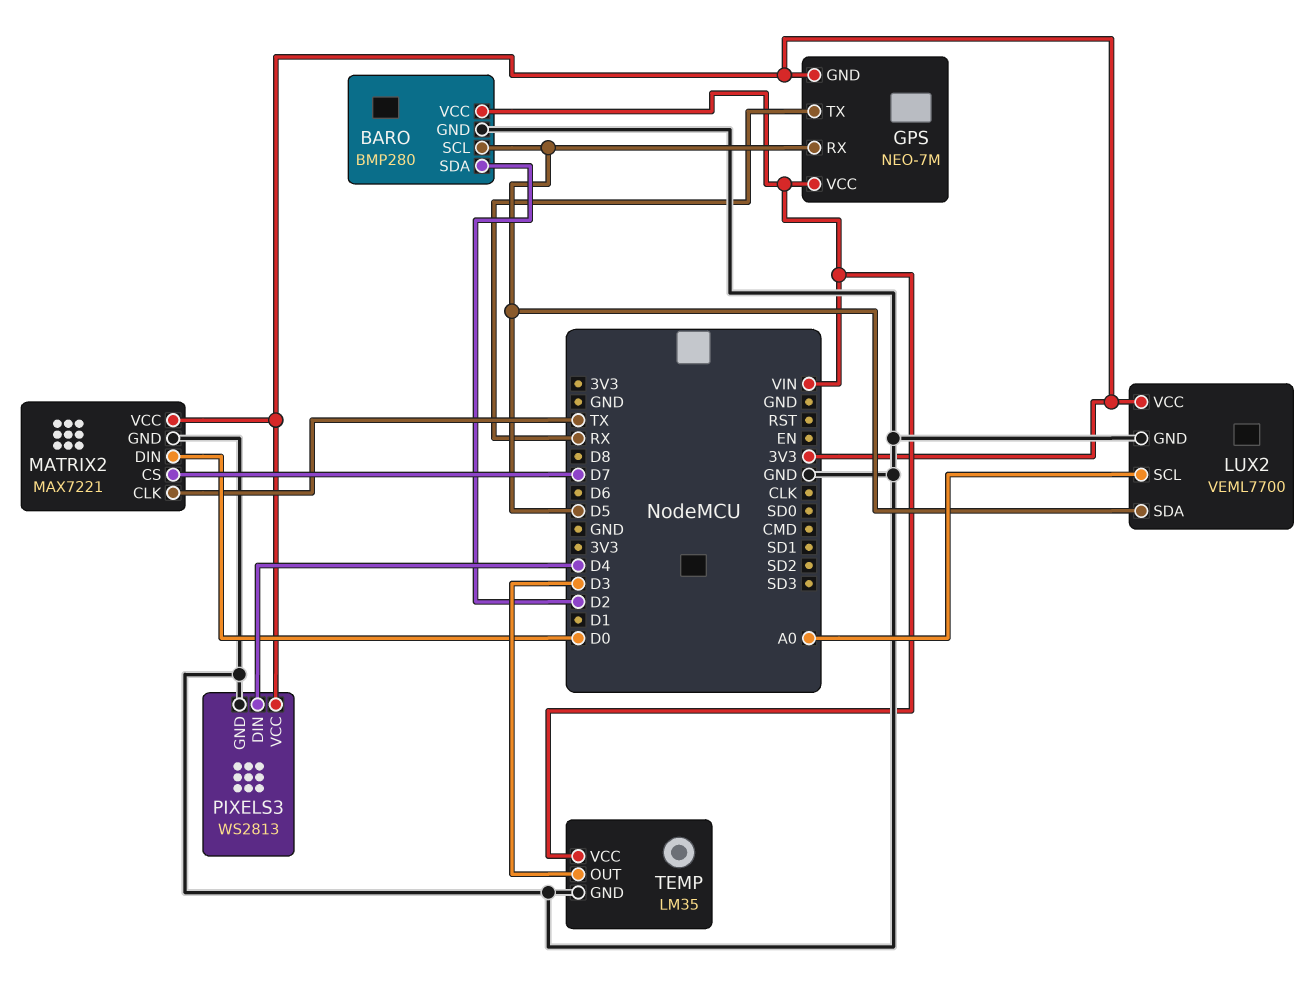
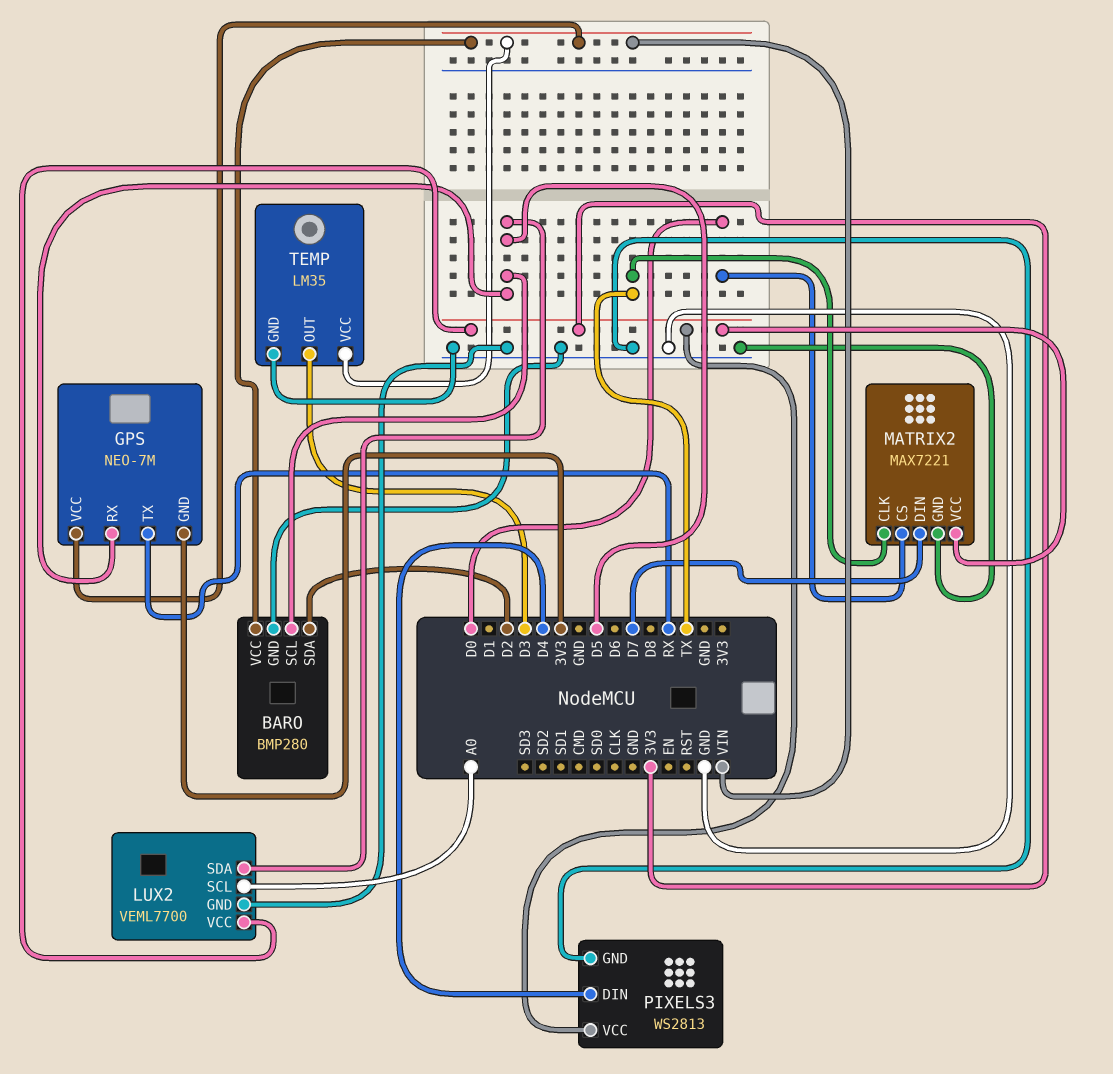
MATRIX2 pin CS: D7 -> D0
MATRIX2 pin DIN: D0 -> D7

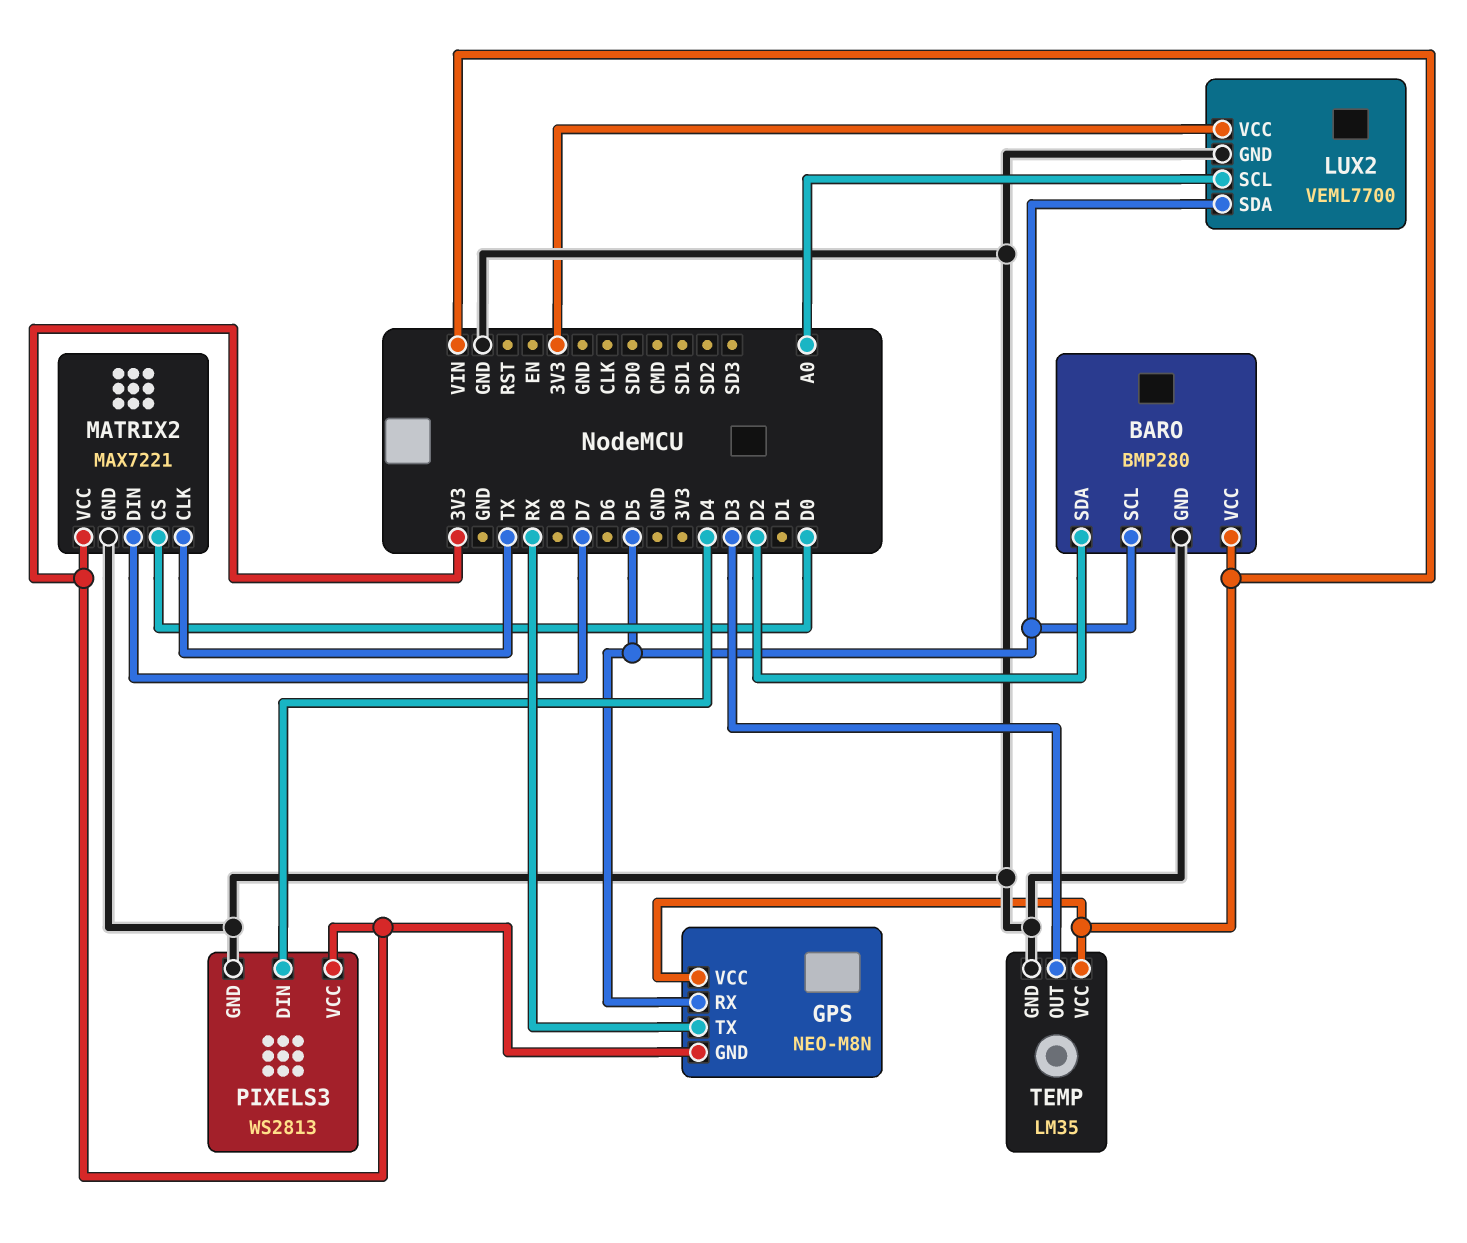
GPS: NEO-7M -> NEO-M8N

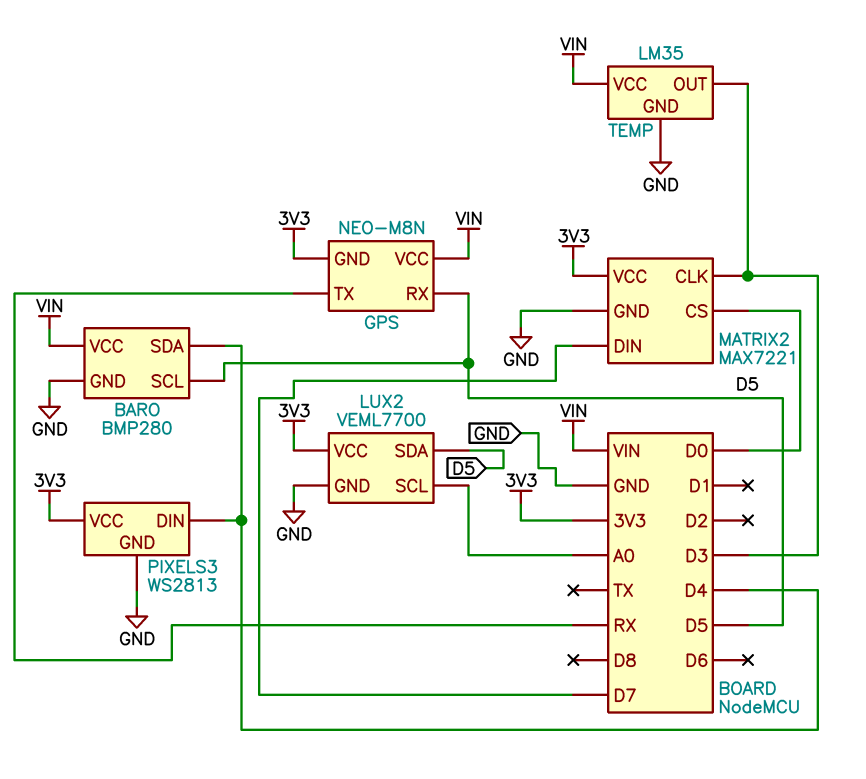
BARO pin SDA: D2 -> D4
MATRIX2 pin CLK: TX -> D3

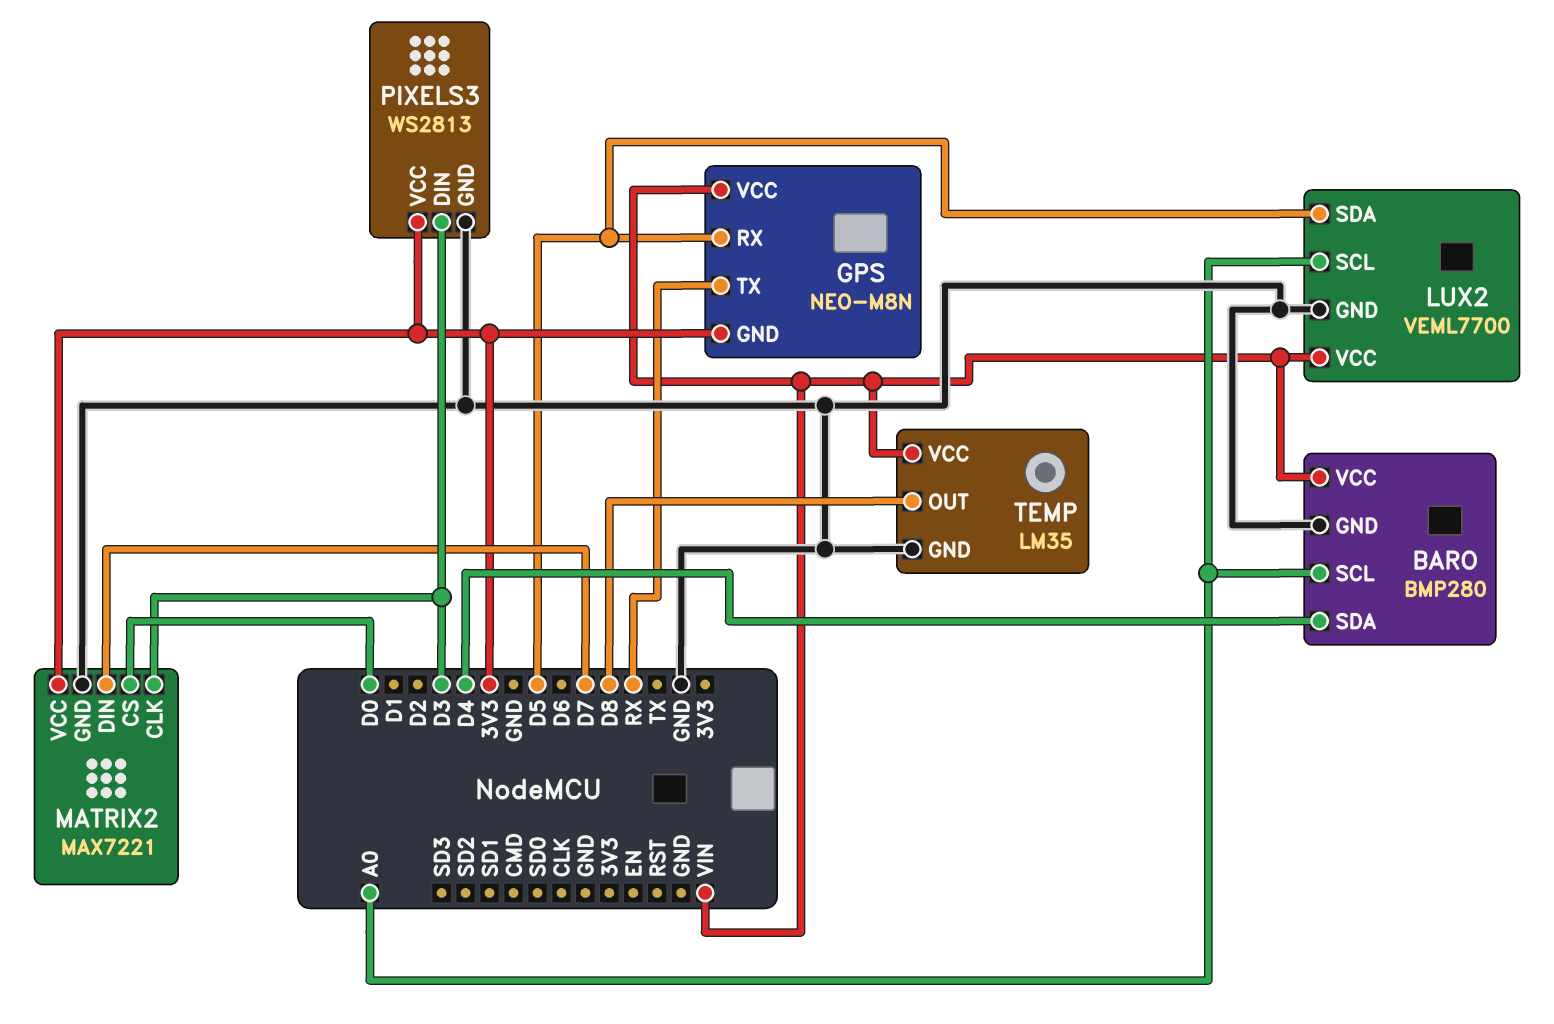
BARO pin SCL: D5 -> A0
LUX2 pin VCC: 3V3 -> VIN
PIXELS3 pin DIN: D4 -> D3
TEMP pin OUT: D3 -> D8

